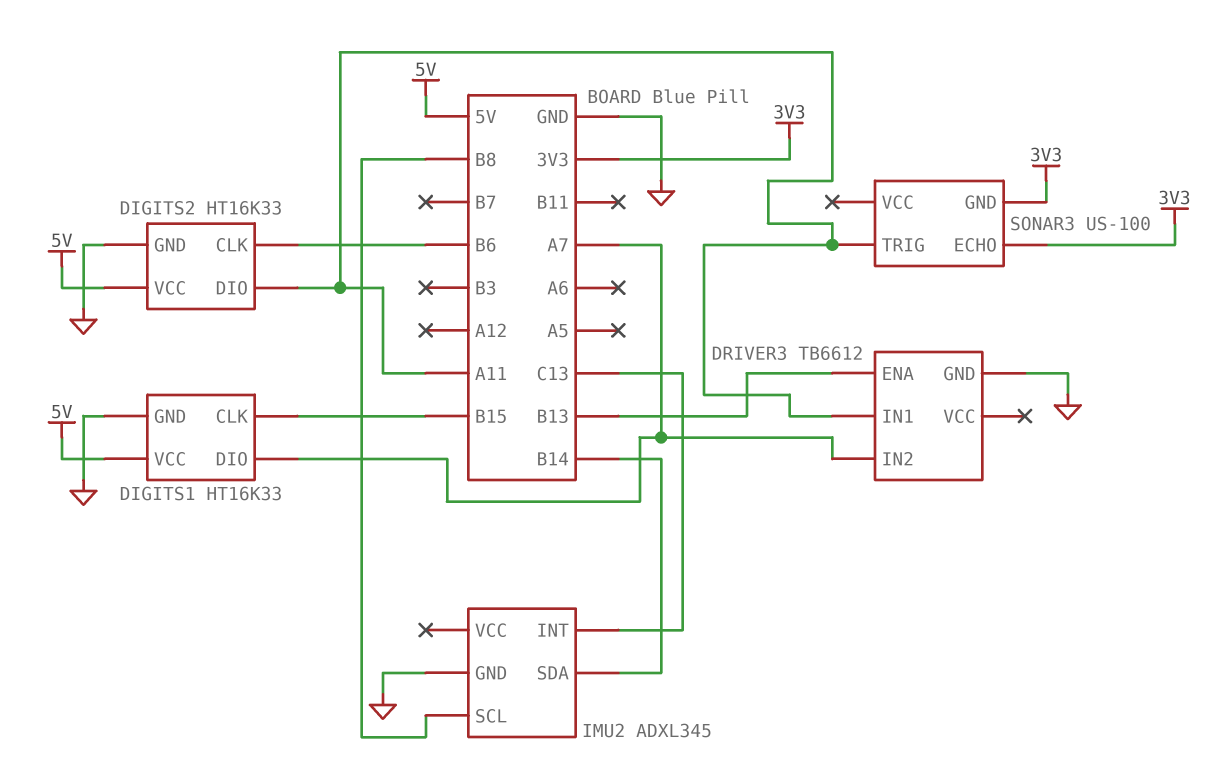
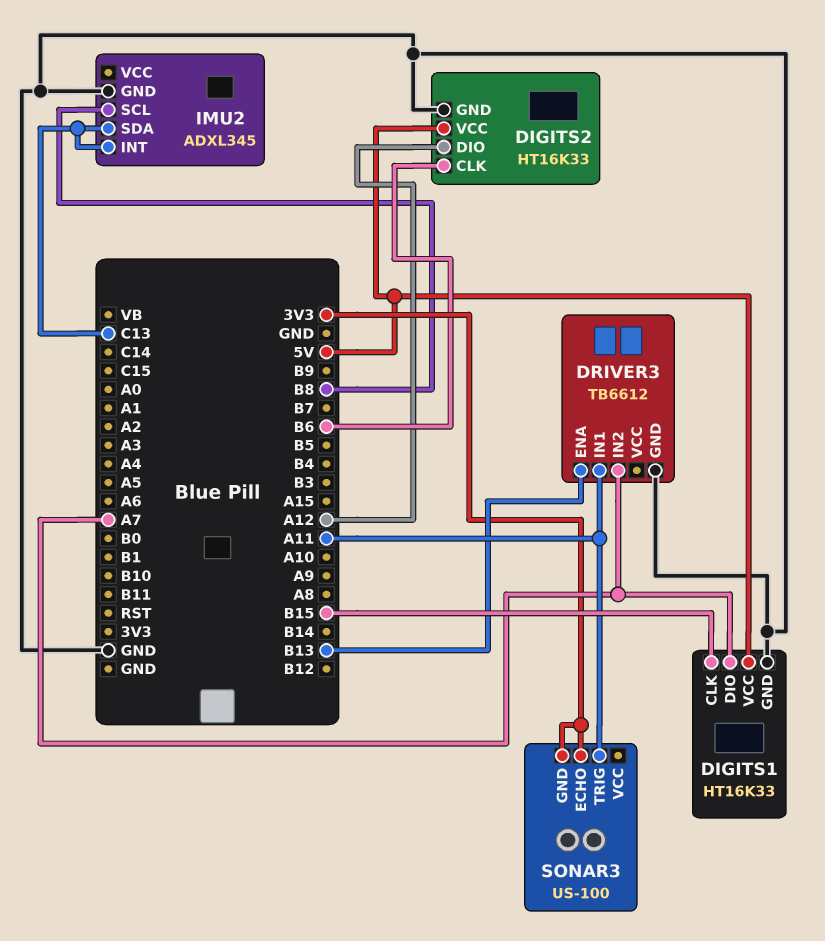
DIGITS2 pin DIO: A11 -> A12
IMU2 pin SDA: B14 -> C13

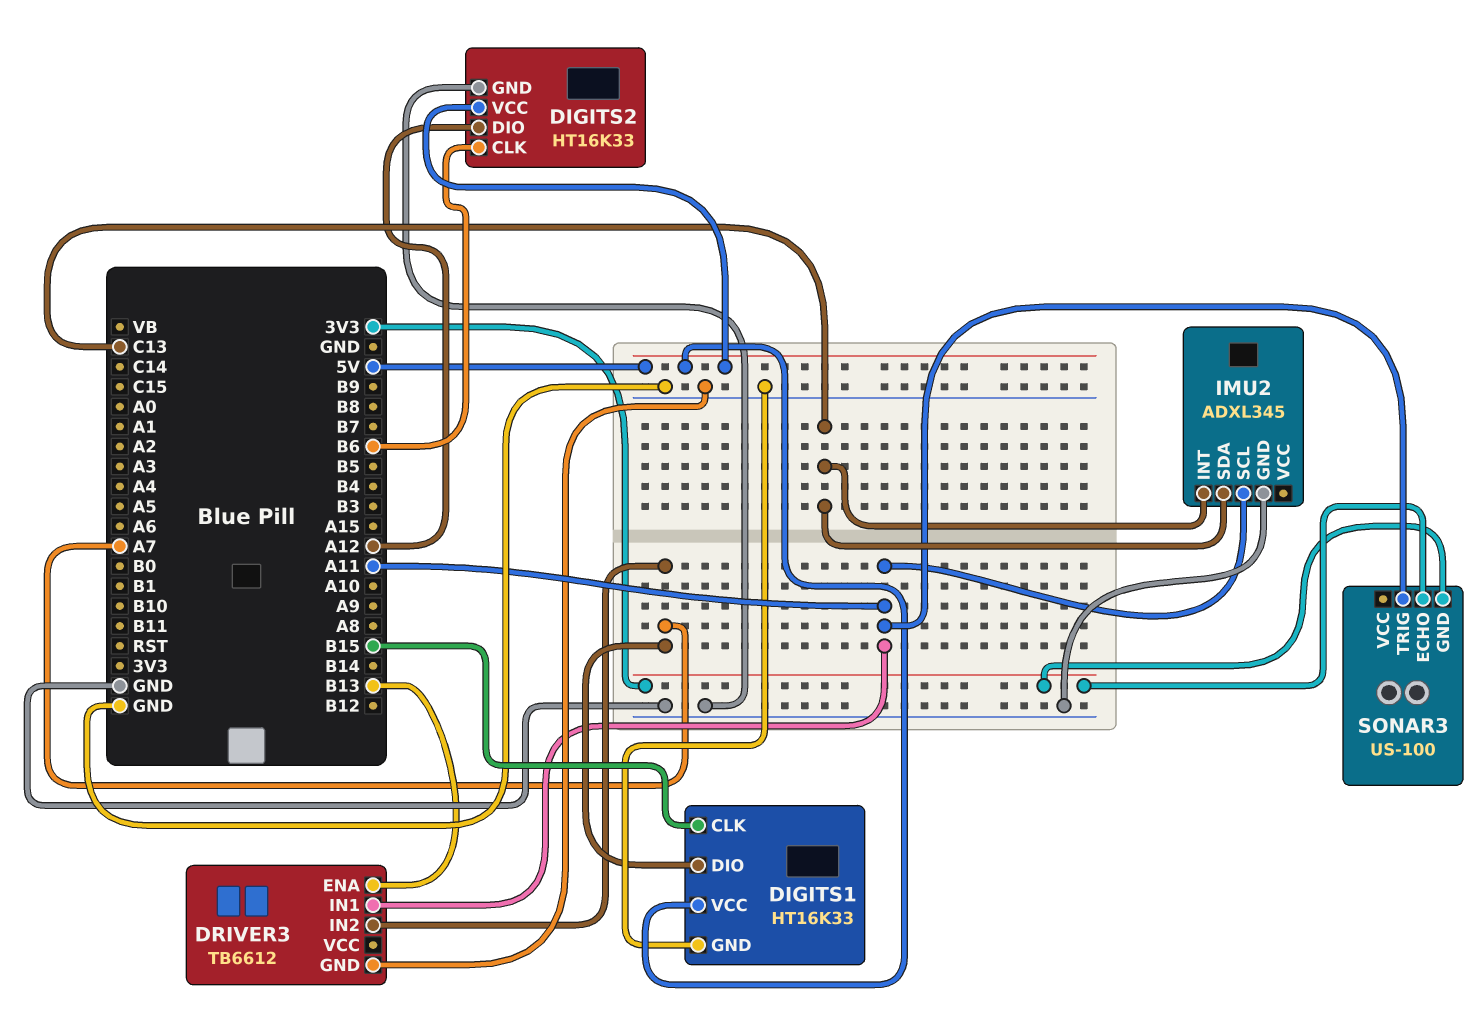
IMU2 pin SCL: B8 -> A11

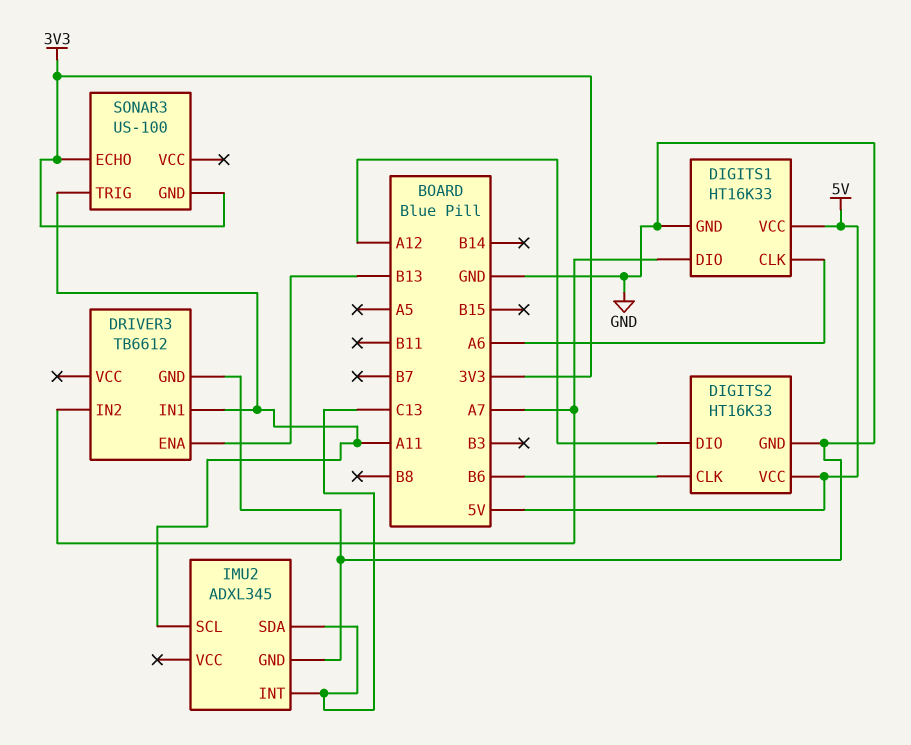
DIGITS1 pin CLK: B15 -> A6

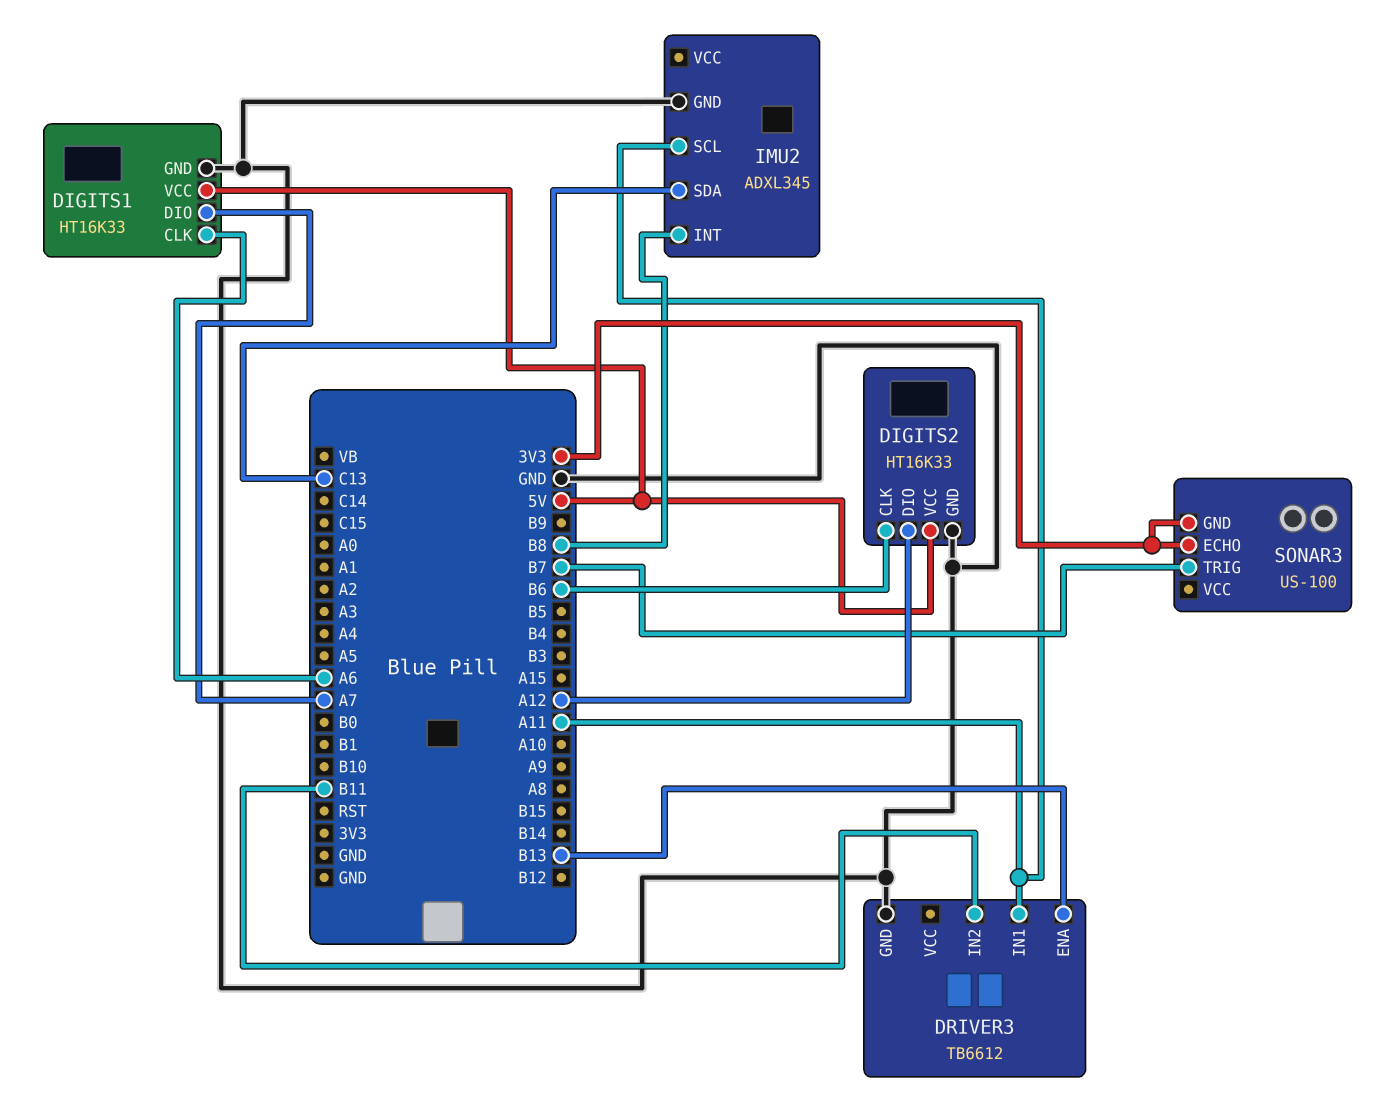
DRIVER3 pin IN2: A7 -> B11
IMU2 pin INT: C13 -> B8
SONAR3 pin TRIG: A11 -> B7

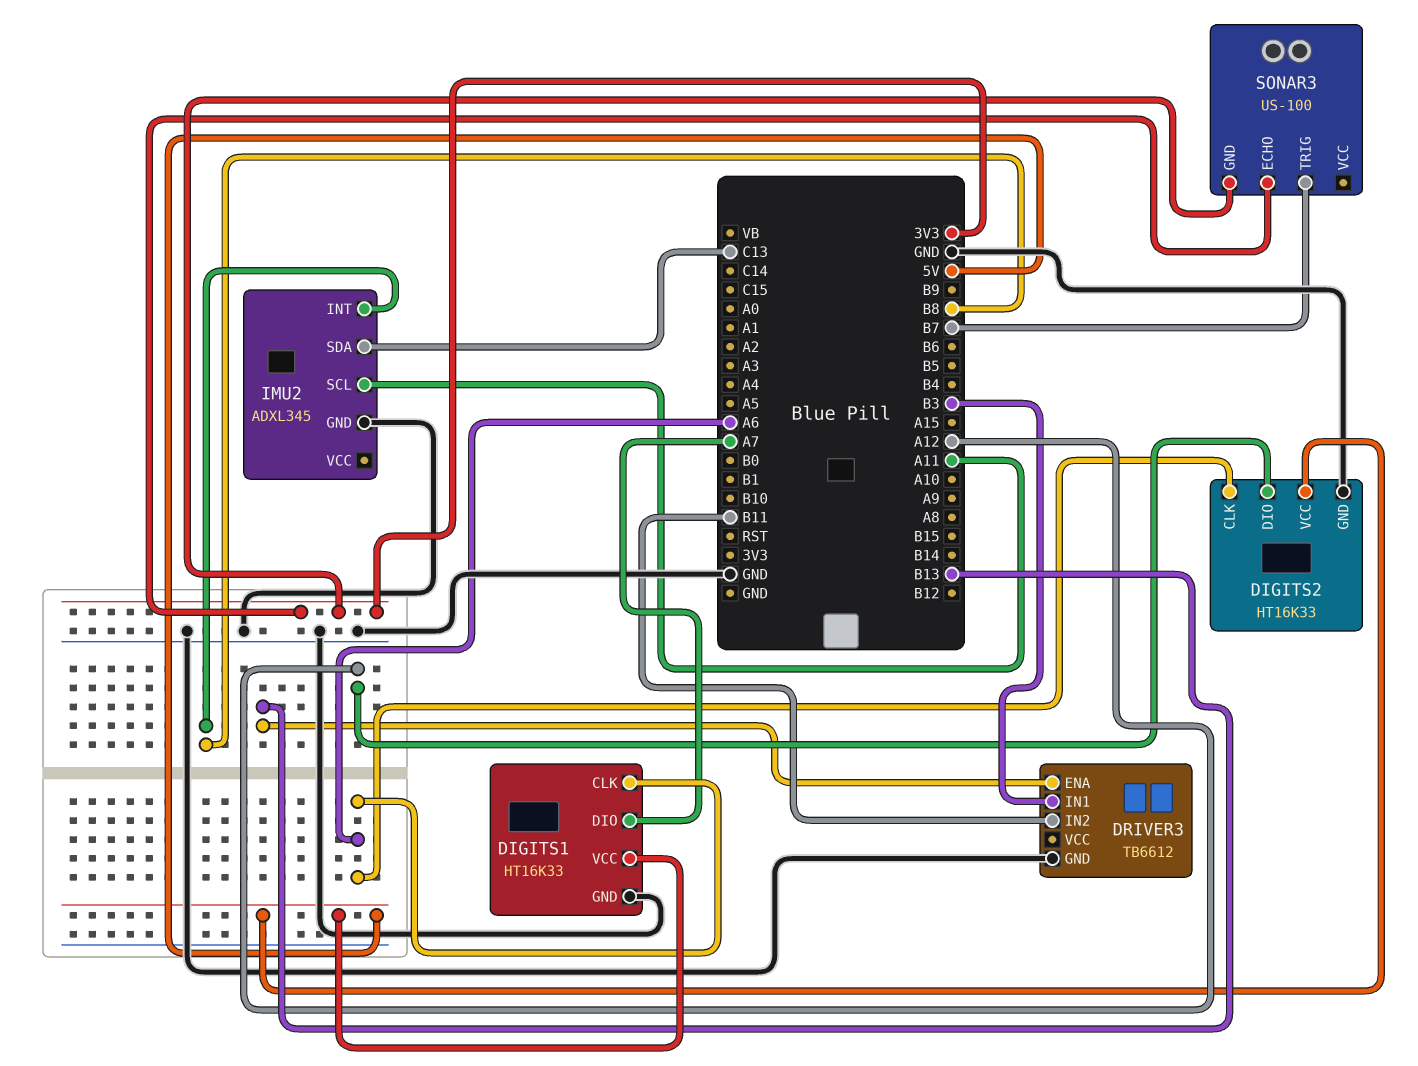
DIGITS2 pin CLK: B6 -> A6
DRIVER3 pin IN1: A11 -> B3

